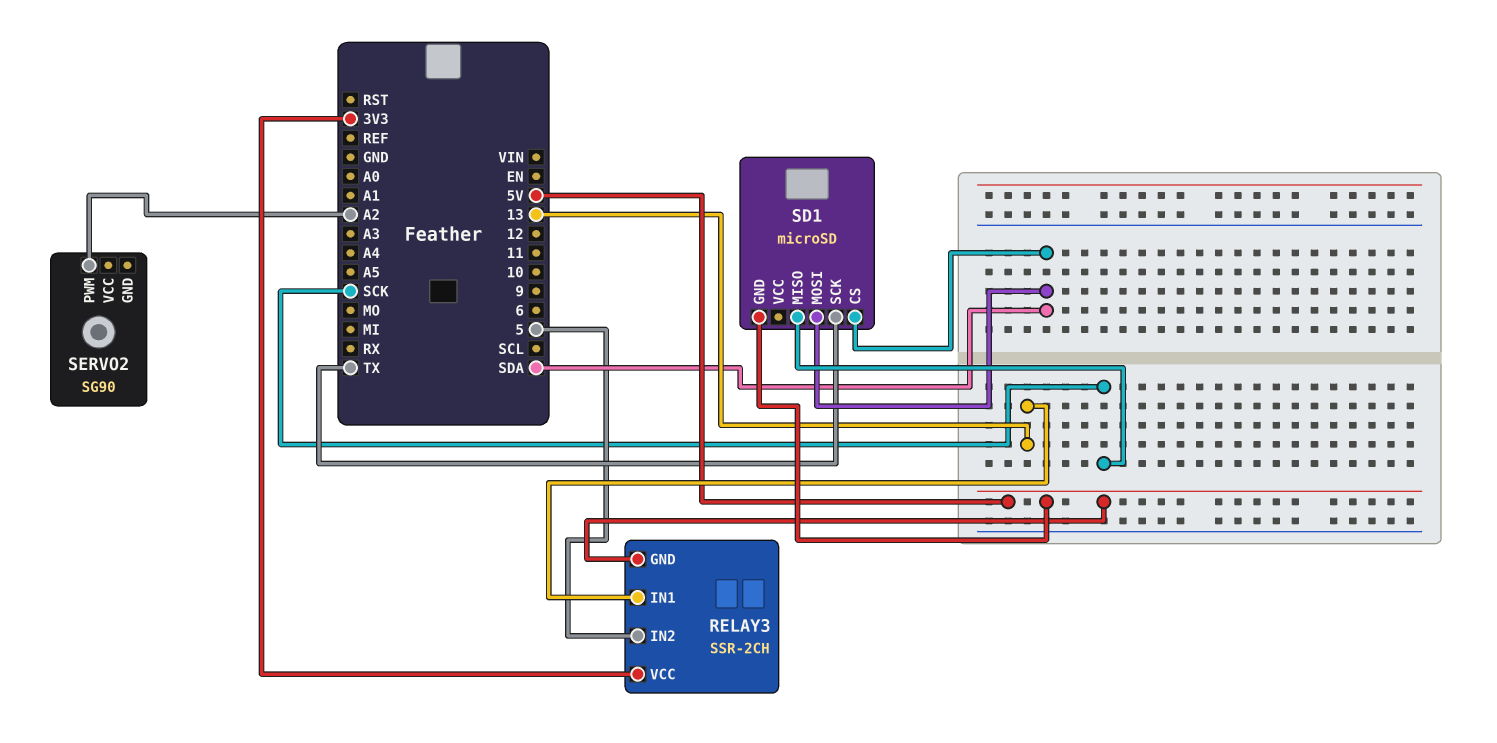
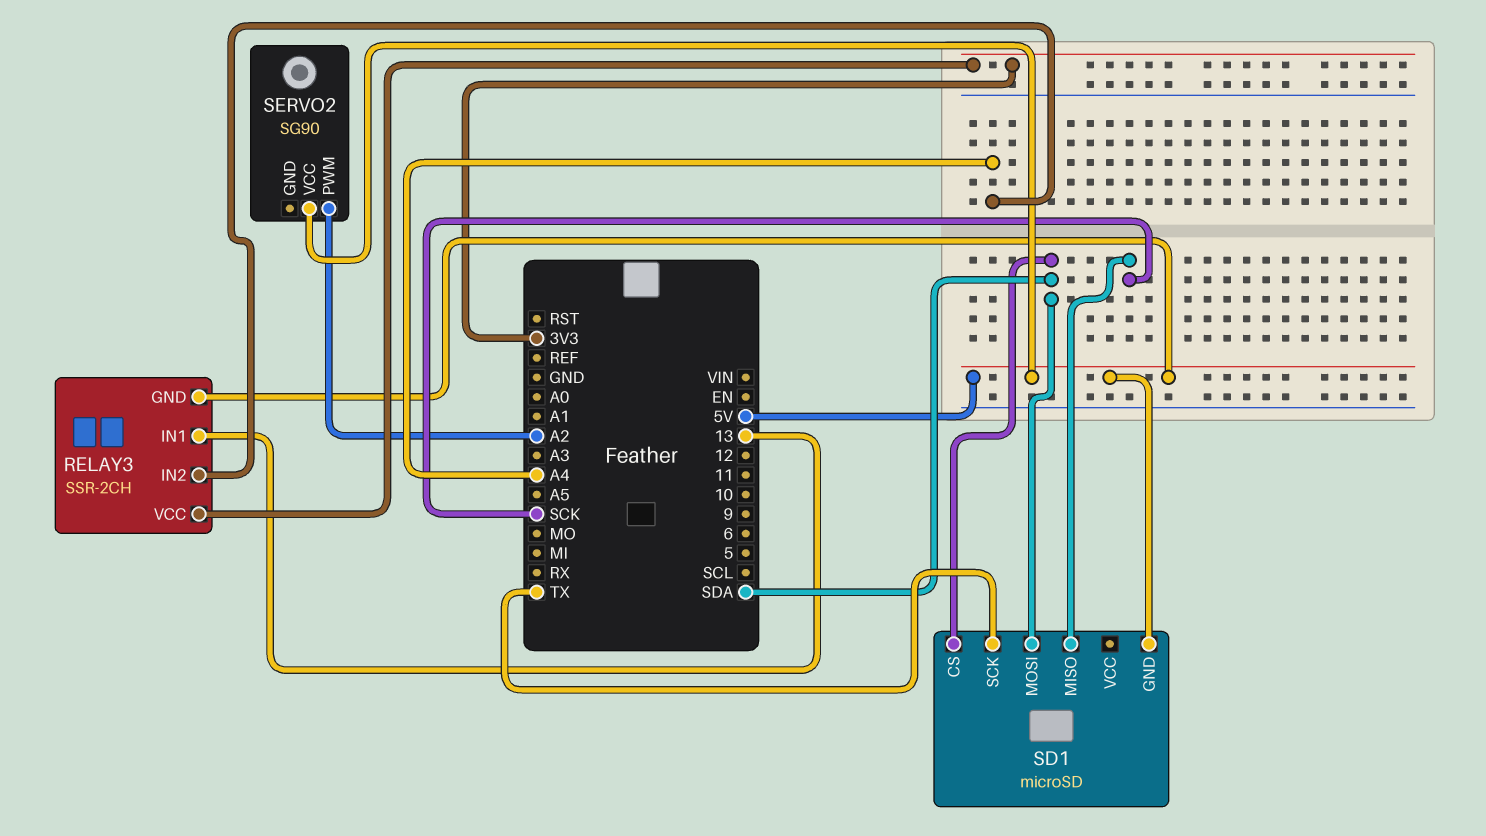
RELAY3 pin IN2: 5 -> A4
SERVO2 pin VCC: none -> 5V

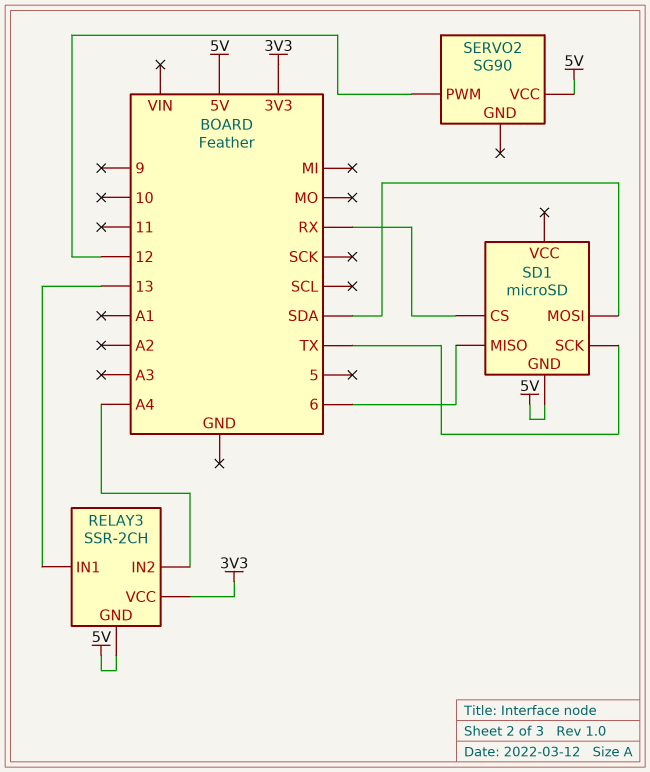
SD1 pin CS: SDA -> RX
SD1 pin MISO: SCK -> 6
SERVO2 pin PWM: A2 -> 12

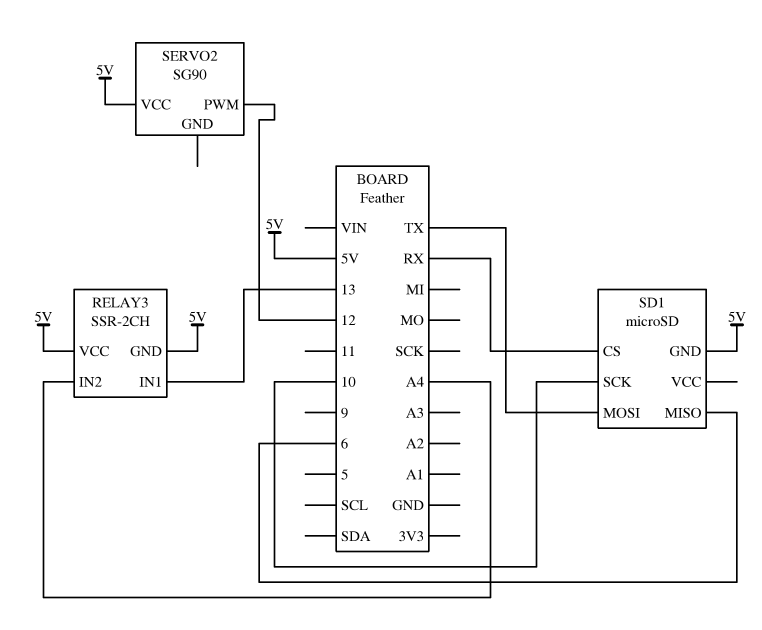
RELAY3 pin VCC: 3V3 -> 5V
SD1 pin MOSI: SDA -> TX
SD1 pin SCK: TX -> 10

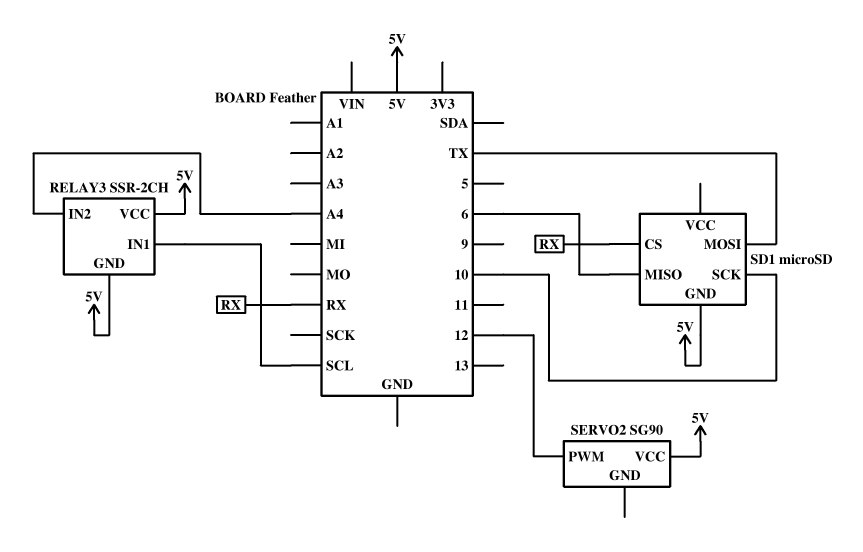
RELAY3 pin IN1: 13 -> SCL

